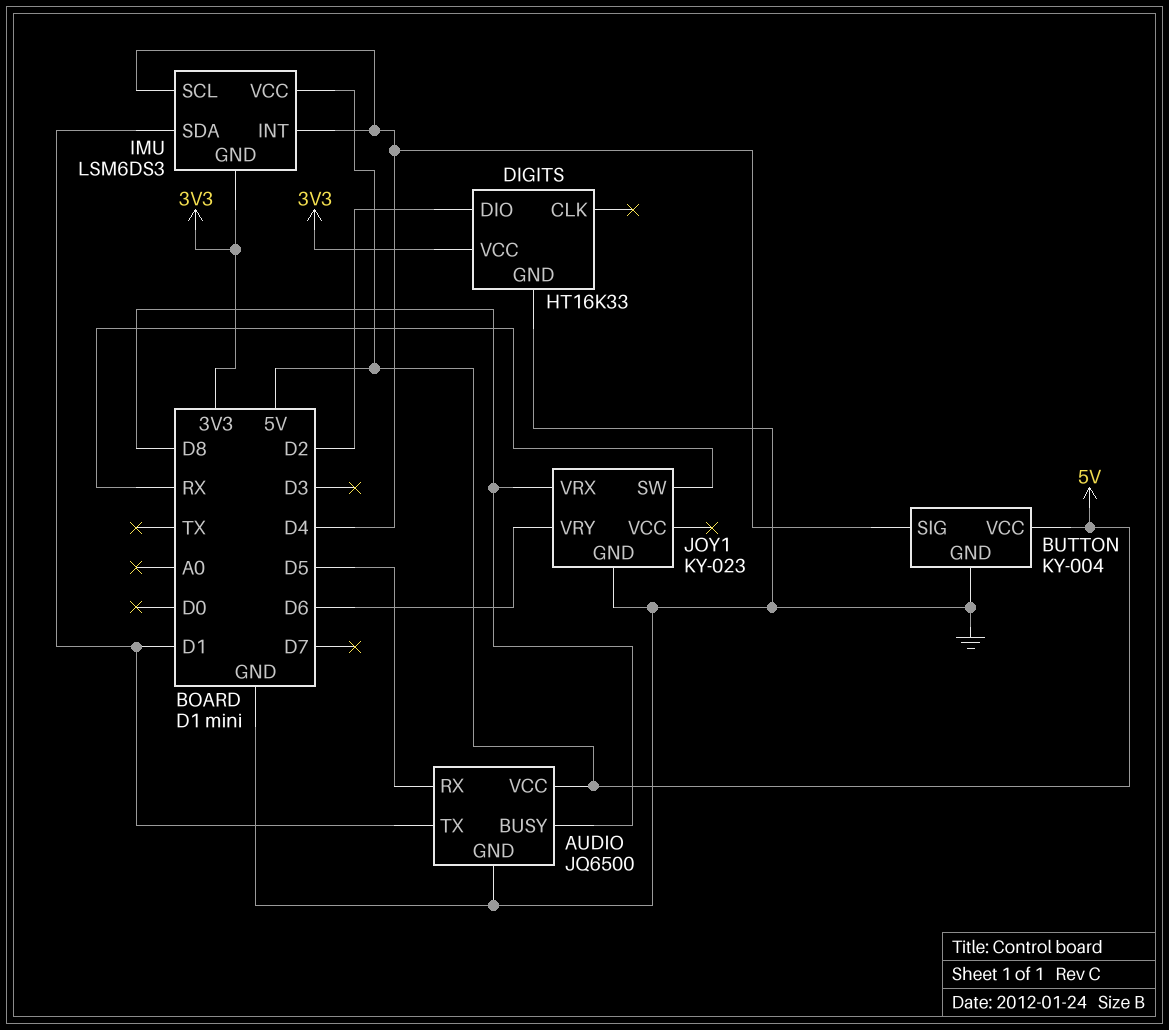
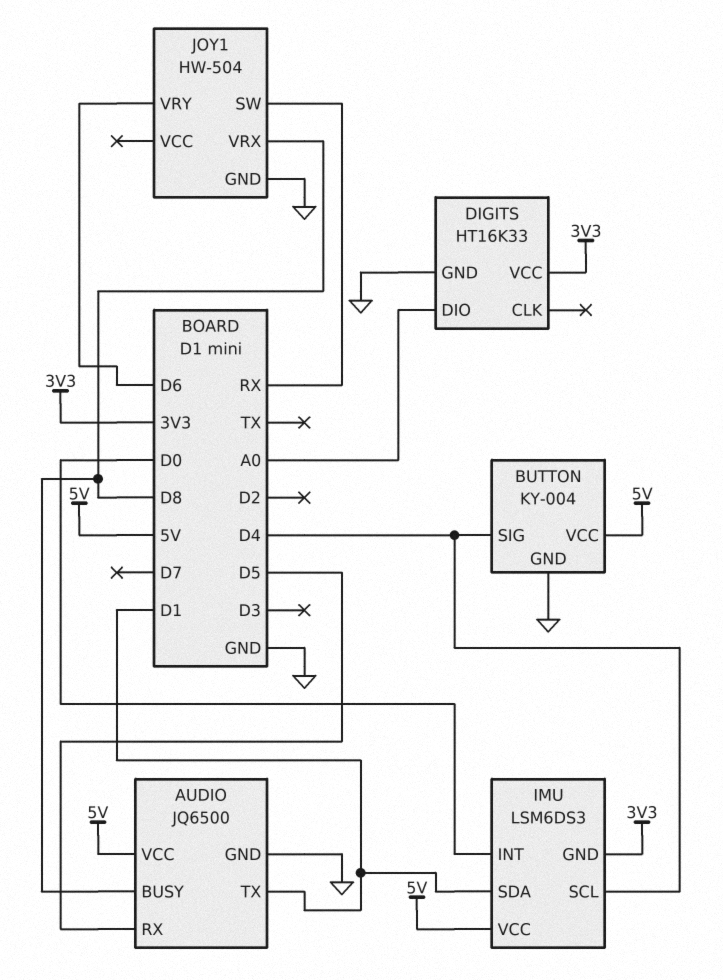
DIGITS pin DIO: D2 -> A0
IMU pin INT: D4 -> D0
JOY1: KY-023 -> HW-504

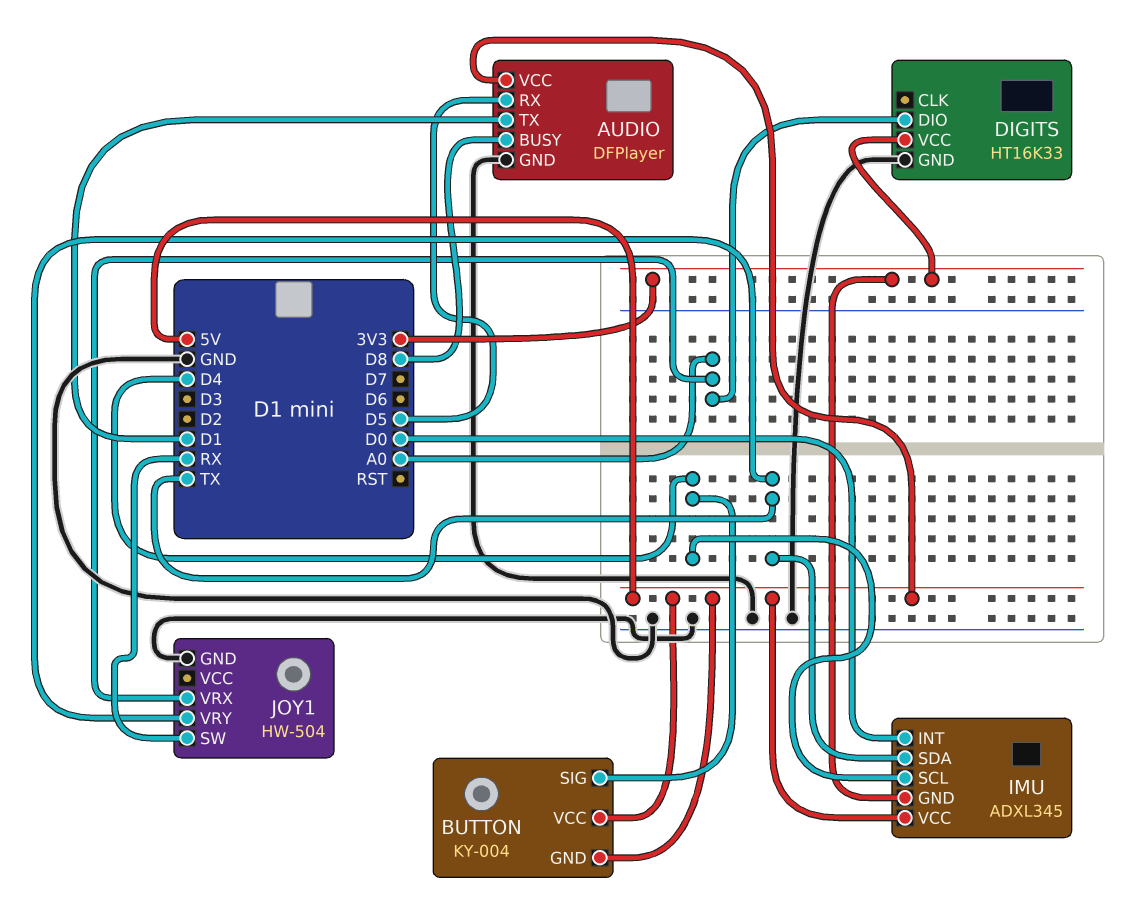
AUDIO: JQ6500 -> DFPlayer
BUTTON pin GND: GND -> 5V
IMU: LSM6DS3 -> ADXL345
IMU pin SDA: D1 -> TX
JOY1 pin VRX: D8 -> A0
JOY1 pin VRY: D6 -> TX

